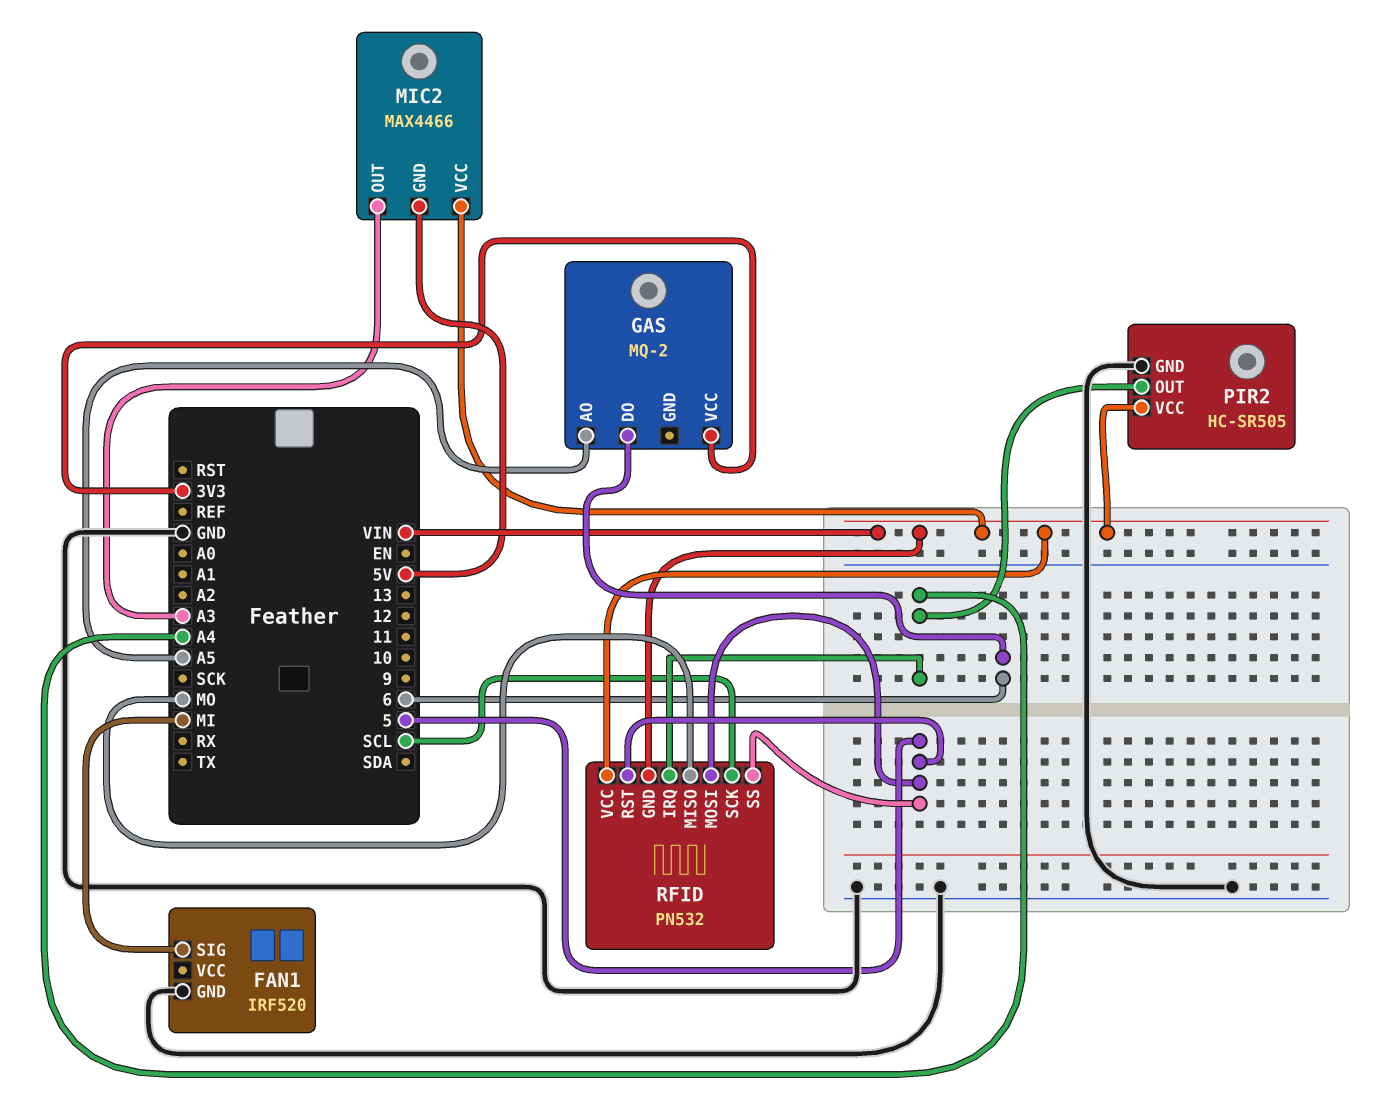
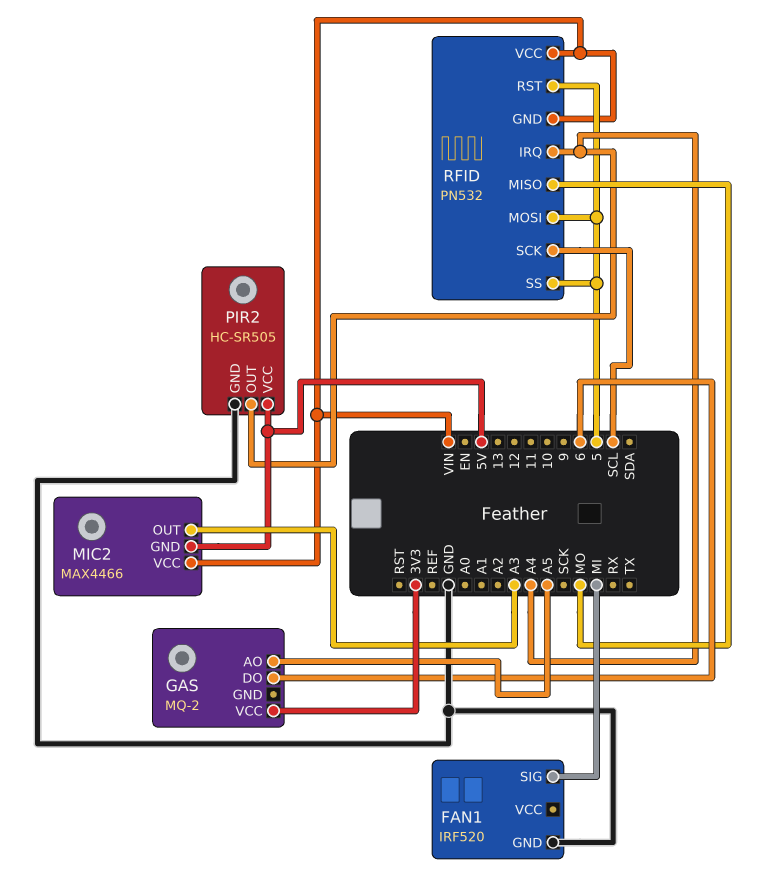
PIR2 pin VCC: VIN -> 5V

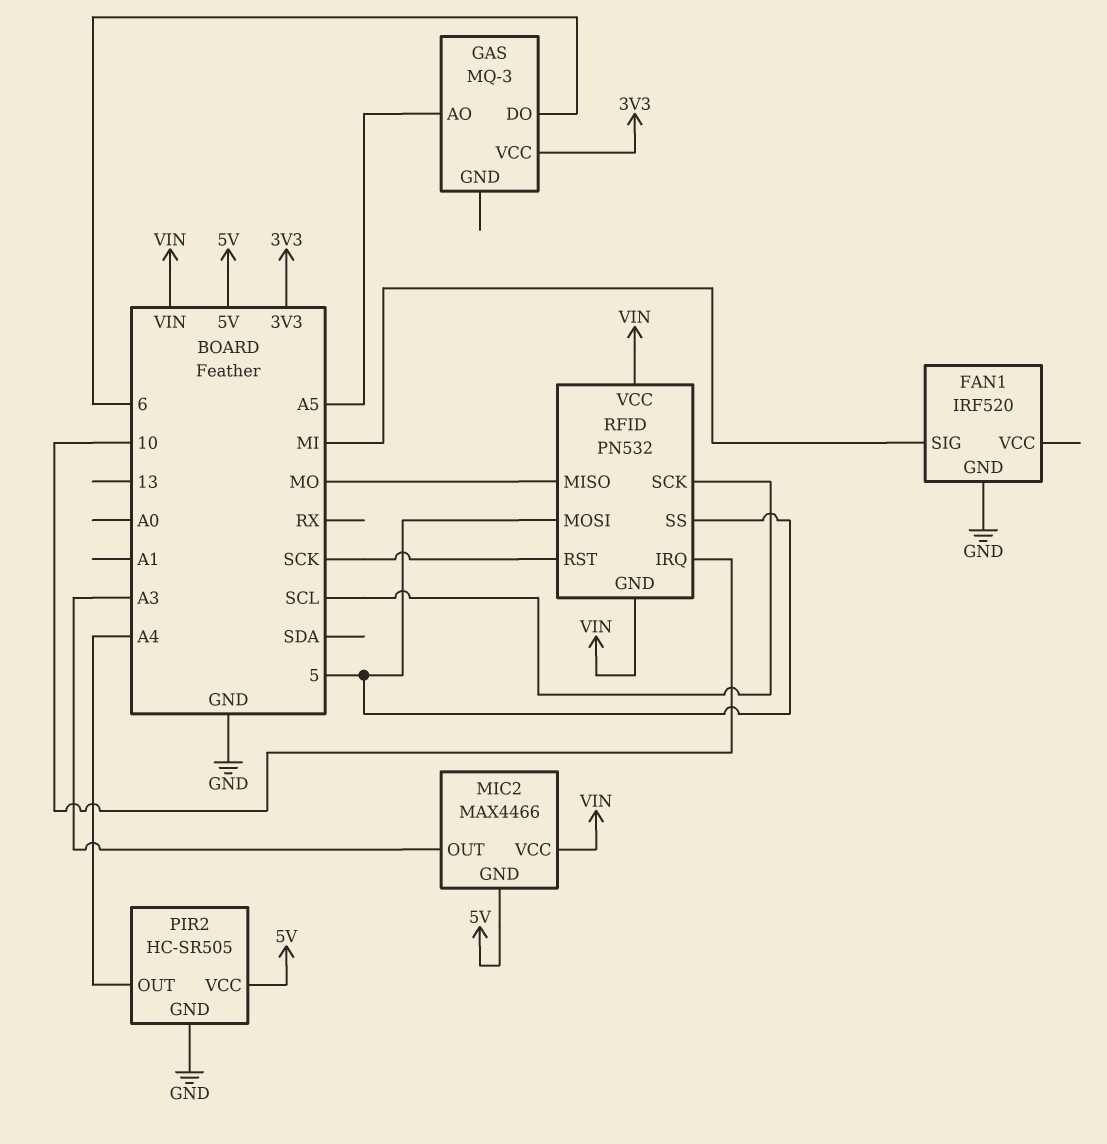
GAS: MQ-2 -> MQ-3
RFID pin IRQ: A4 -> 10
RFID pin RST: 5 -> SCK

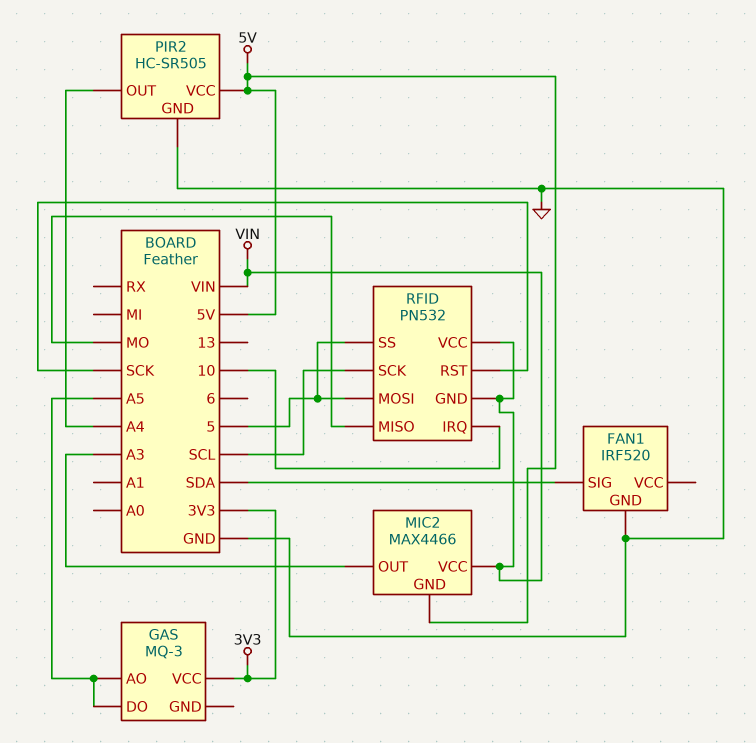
FAN1 pin SIG: MI -> SDA
GAS pin DO: 6 -> A5

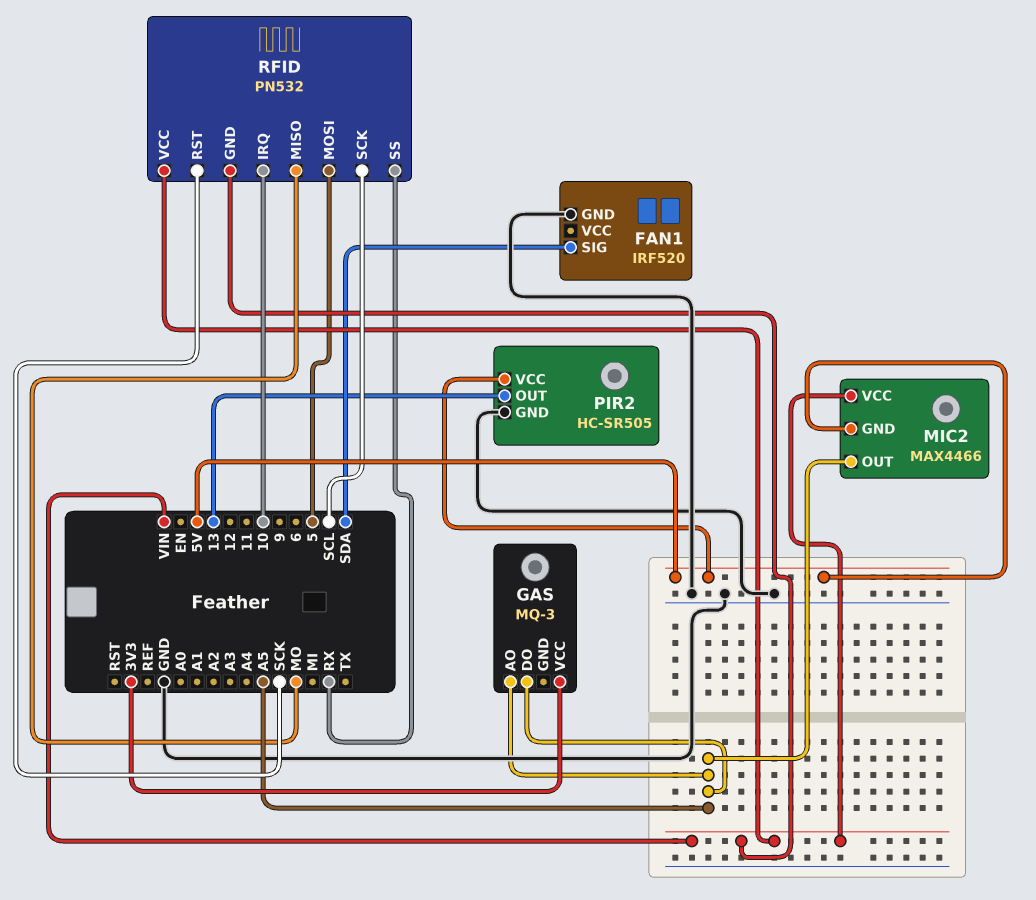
MIC2 pin OUT: A3 -> A5
PIR2 pin OUT: A4 -> 13
RFID pin SS: 5 -> RX

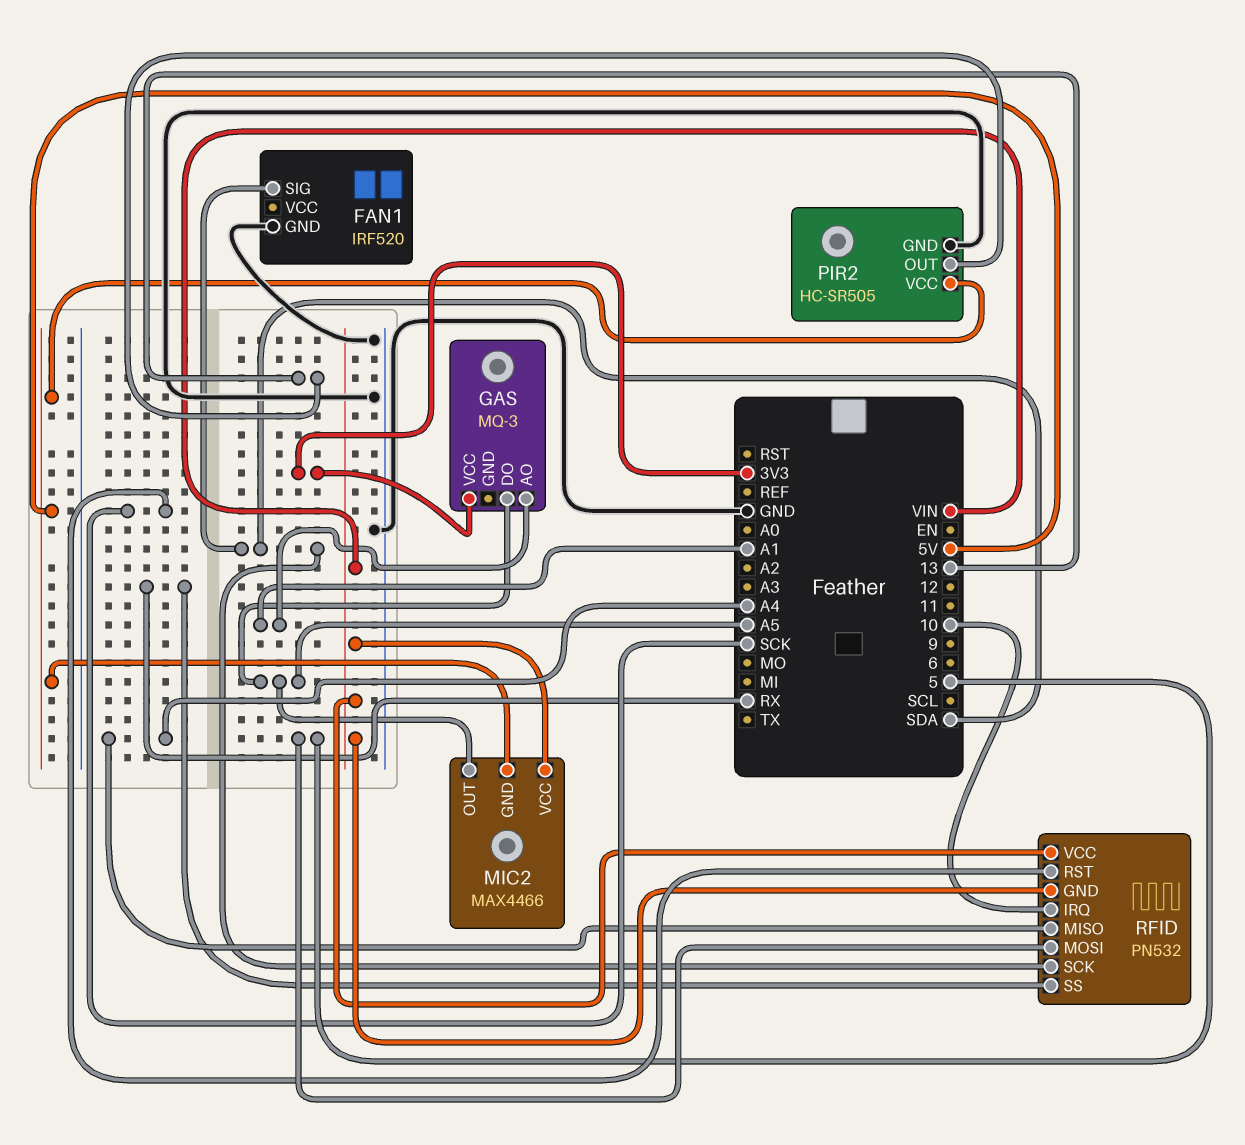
GAS pin AO: A5 -> A1
RFID pin MISO: MO -> A4
RFID pin SCK: SCL -> SDA

